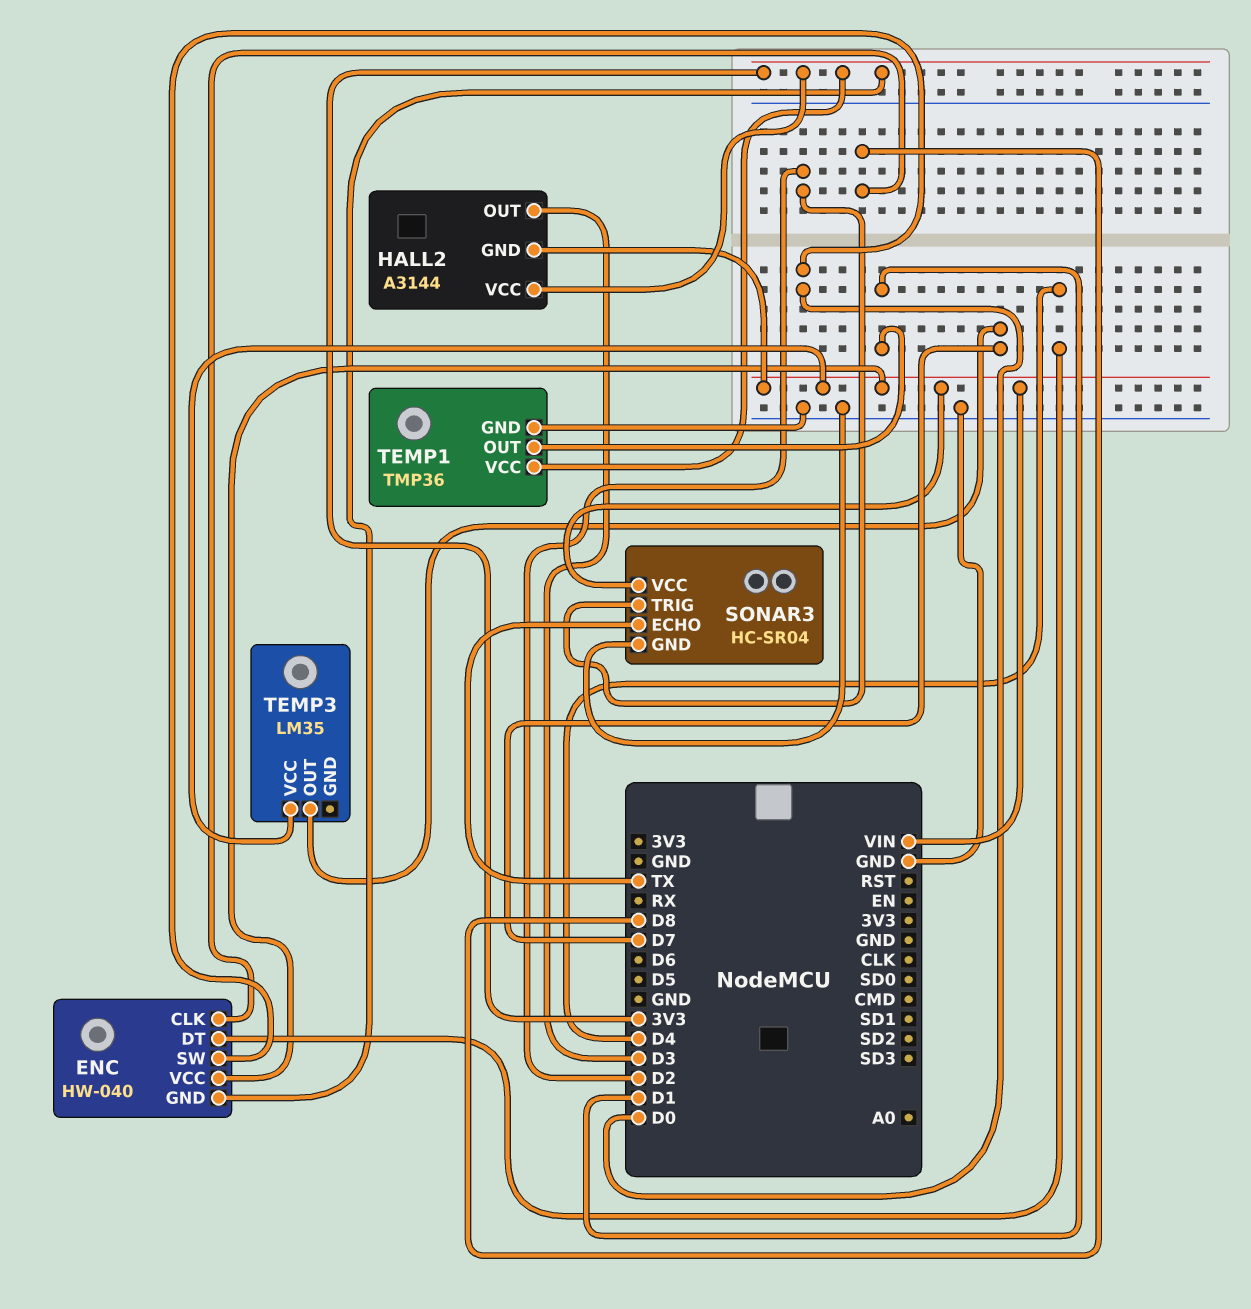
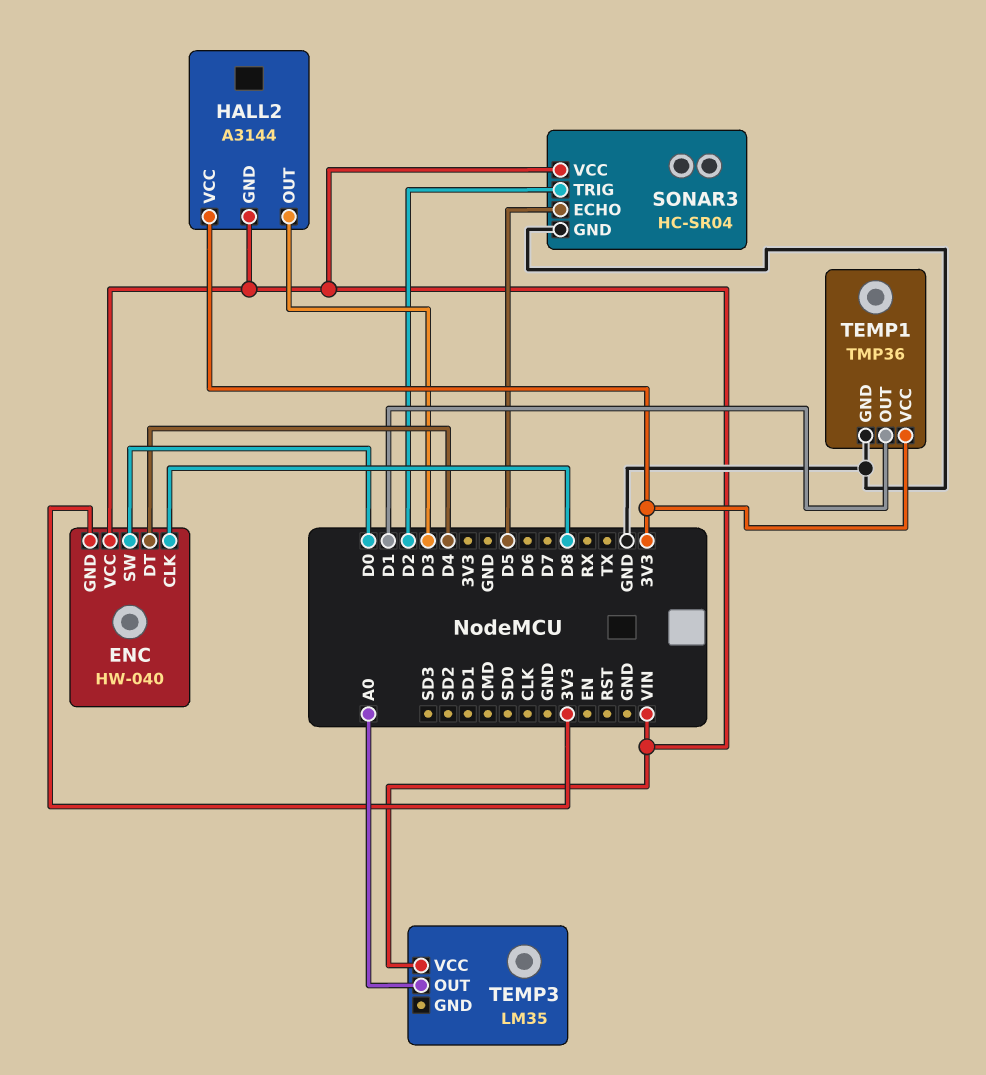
SONAR3 pin ECHO: TX -> D5
TEMP3 pin OUT: D7 -> A0

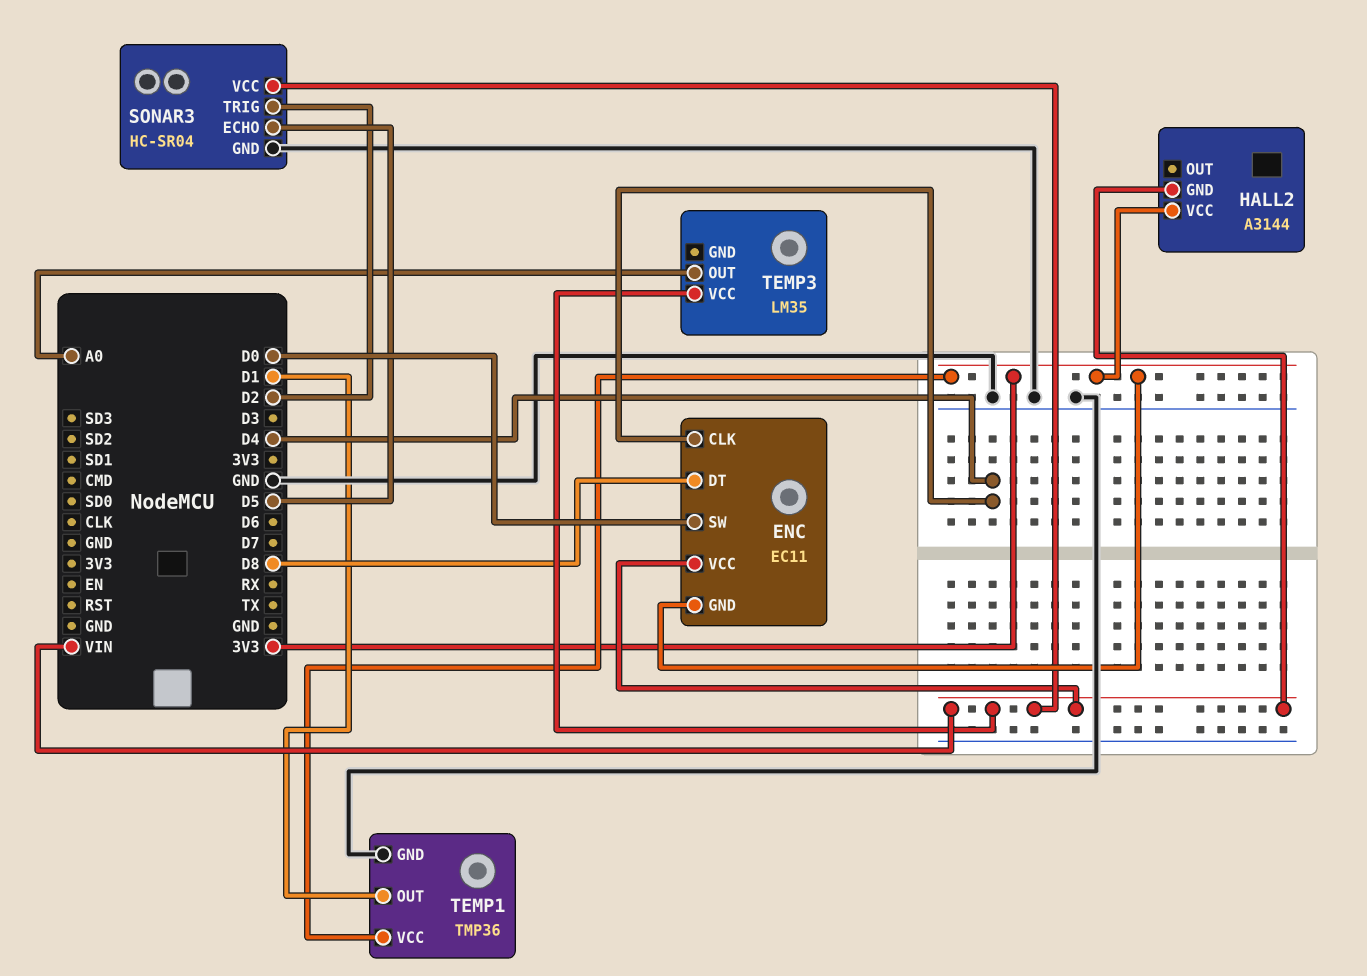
ENC: HW-040 -> EC11
ENC pin CLK: D8 -> D4
ENC pin DT: D4 -> D8
HALL2 pin OUT: D3 -> none

